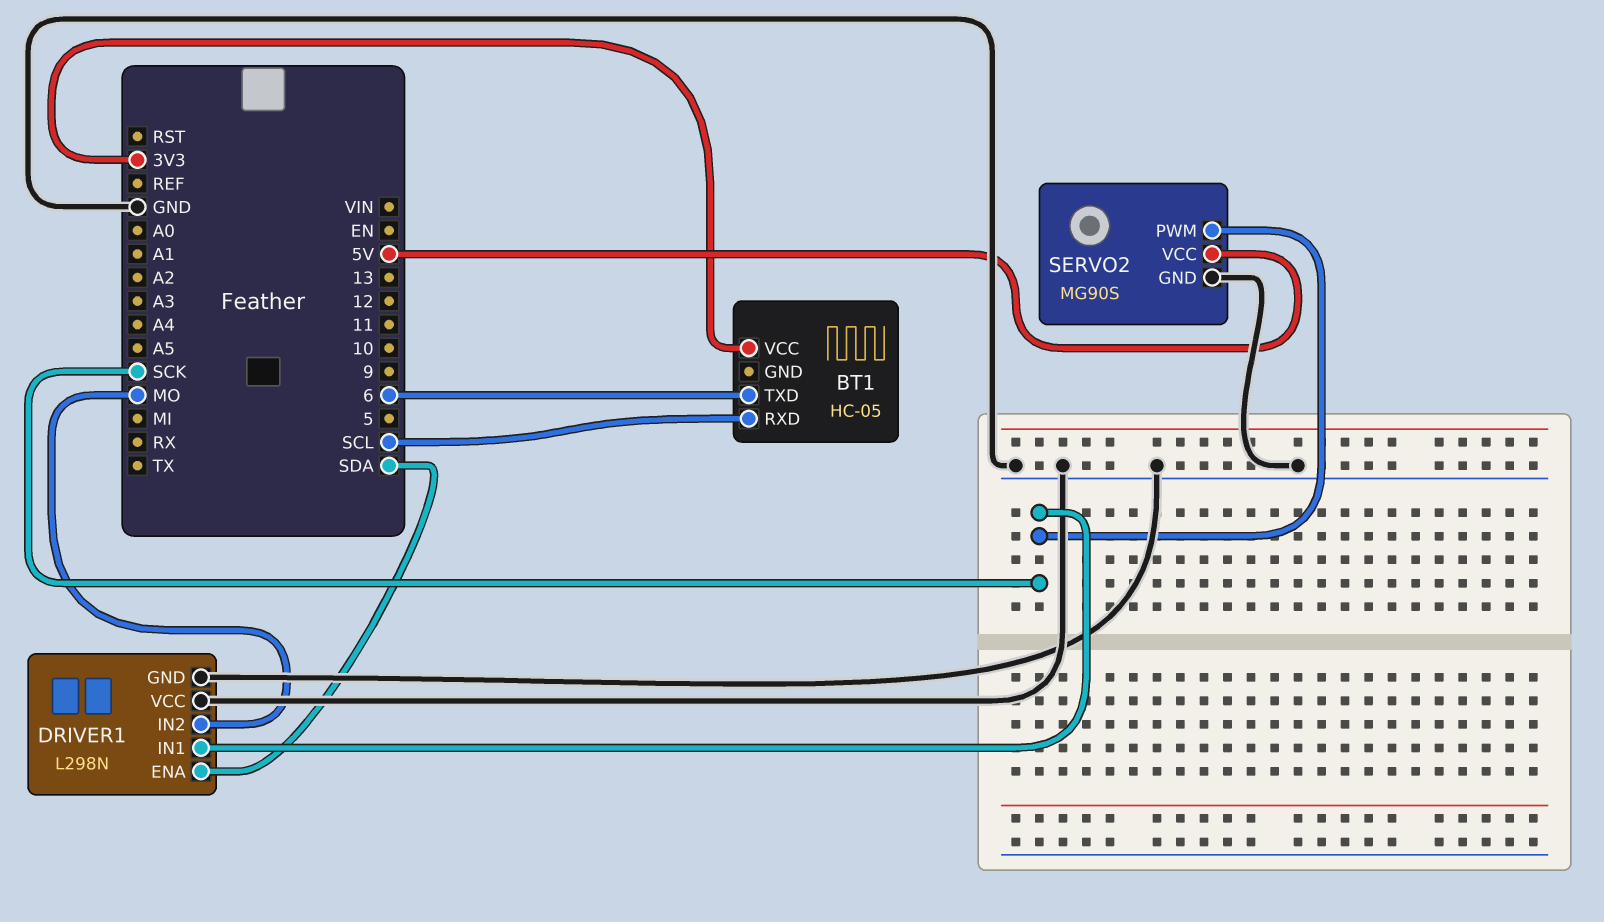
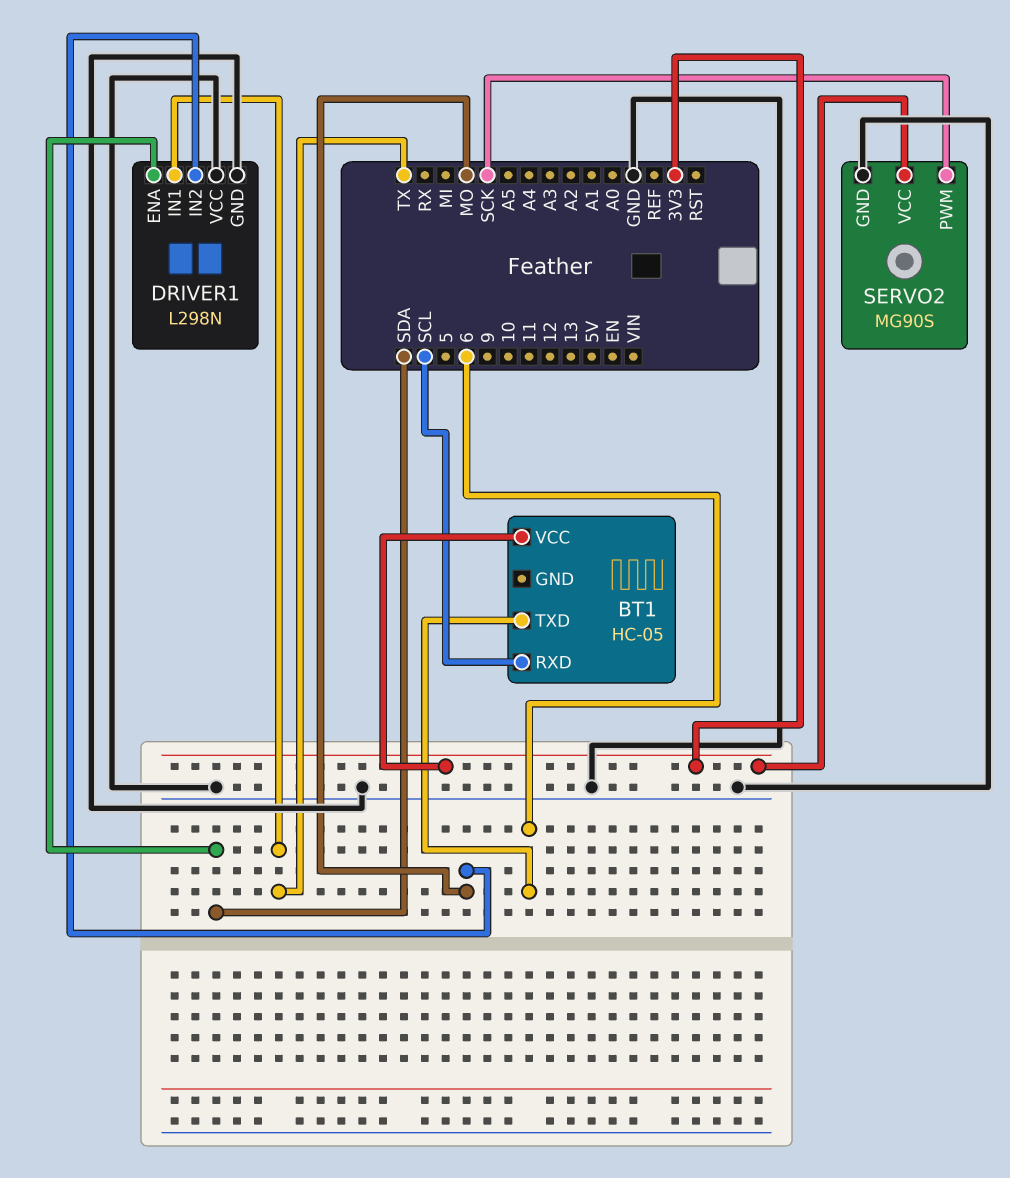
DRIVER1 pin IN1: SCK -> TX
SERVO2 pin VCC: 5V -> 3V3

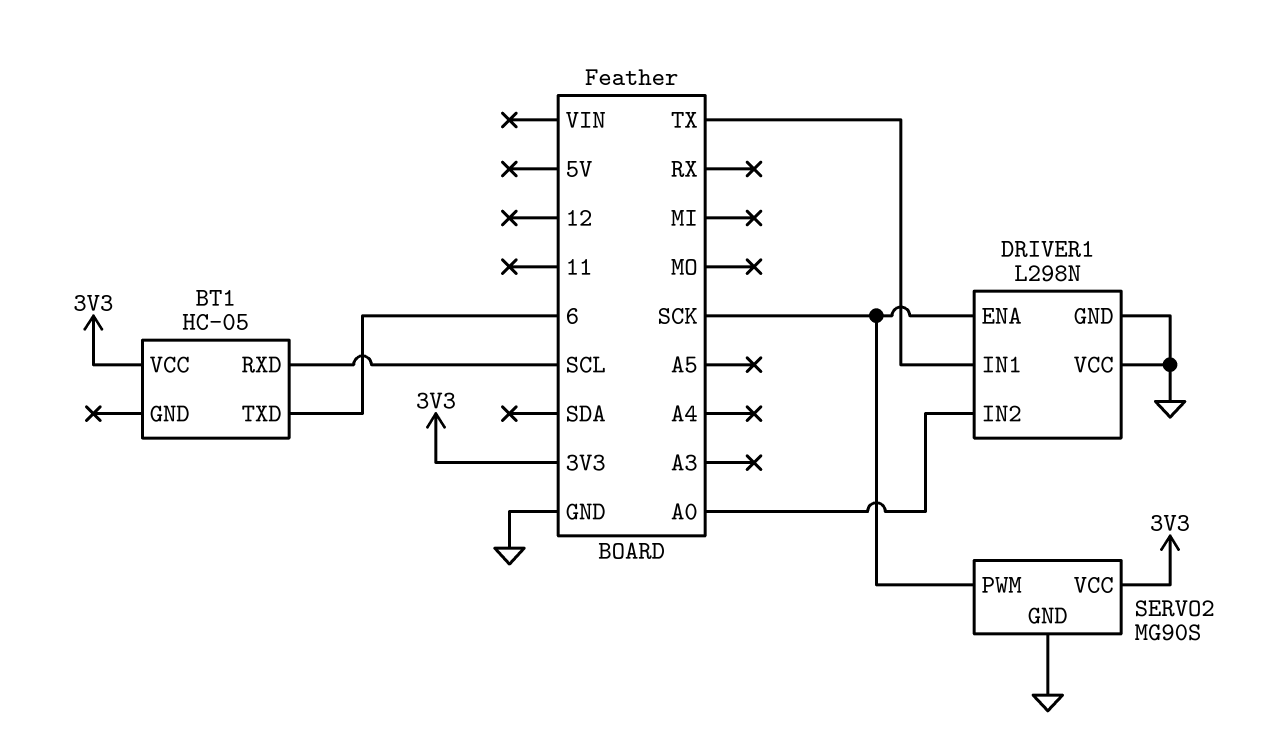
DRIVER1 pin ENA: SDA -> SCK
DRIVER1 pin IN2: MO -> A0

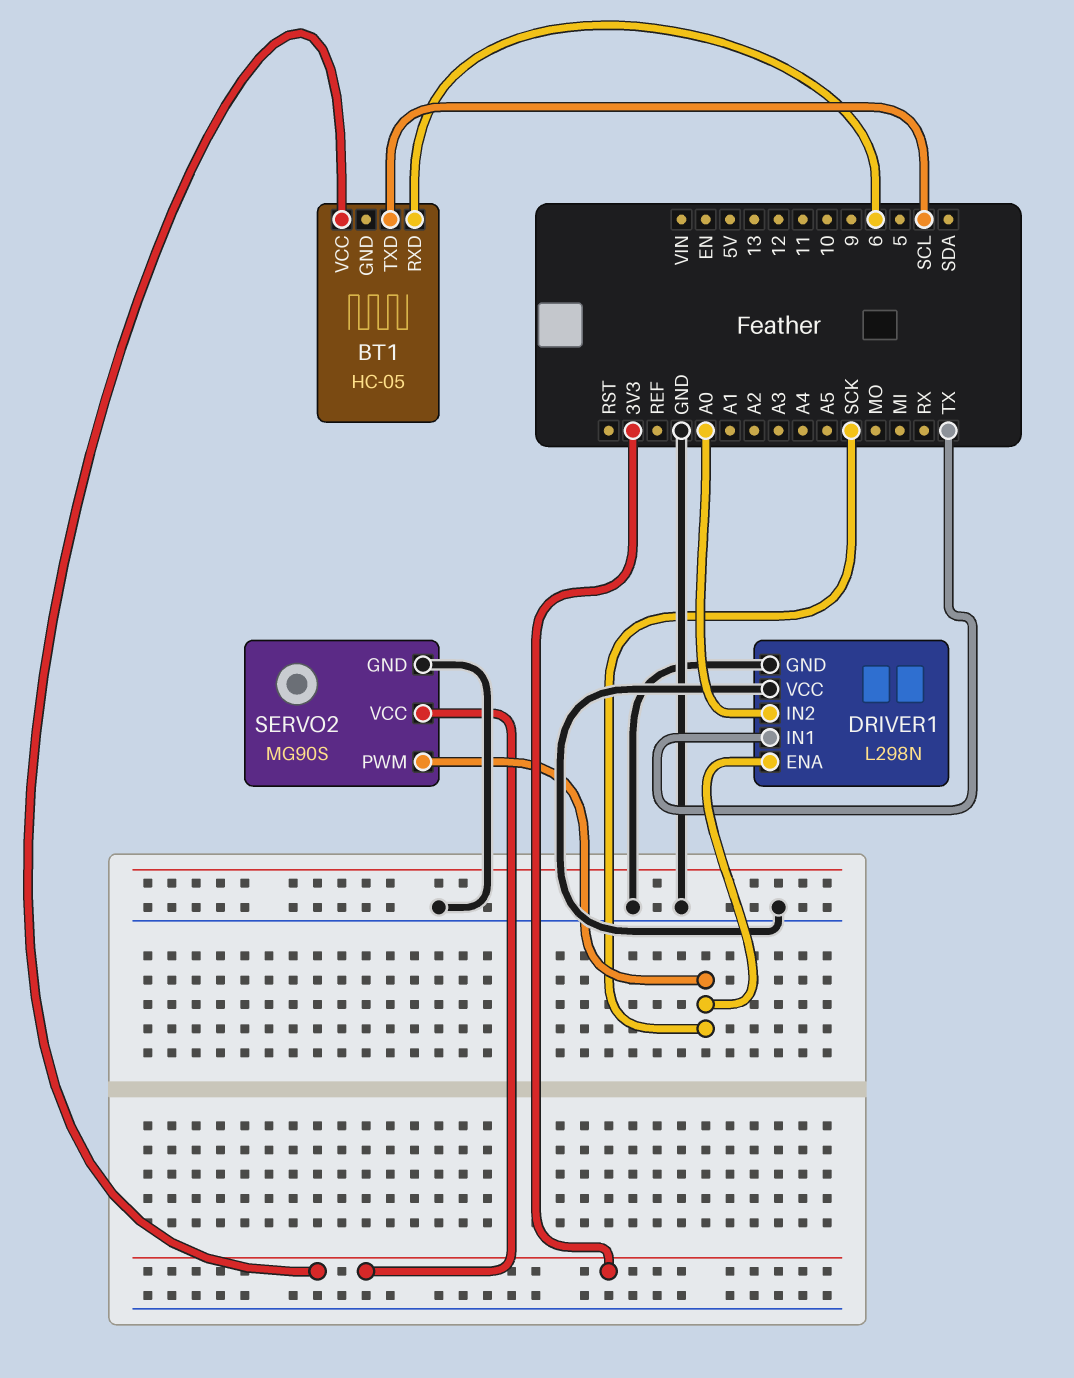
BT1 pin RXD: SCL -> 6
BT1 pin TXD: 6 -> SCL

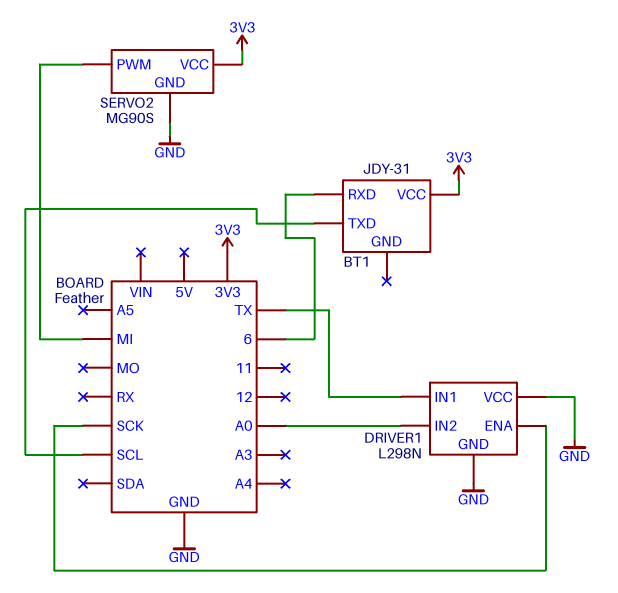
BT1: HC-05 -> JDY-31
SERVO2 pin PWM: SCK -> MI

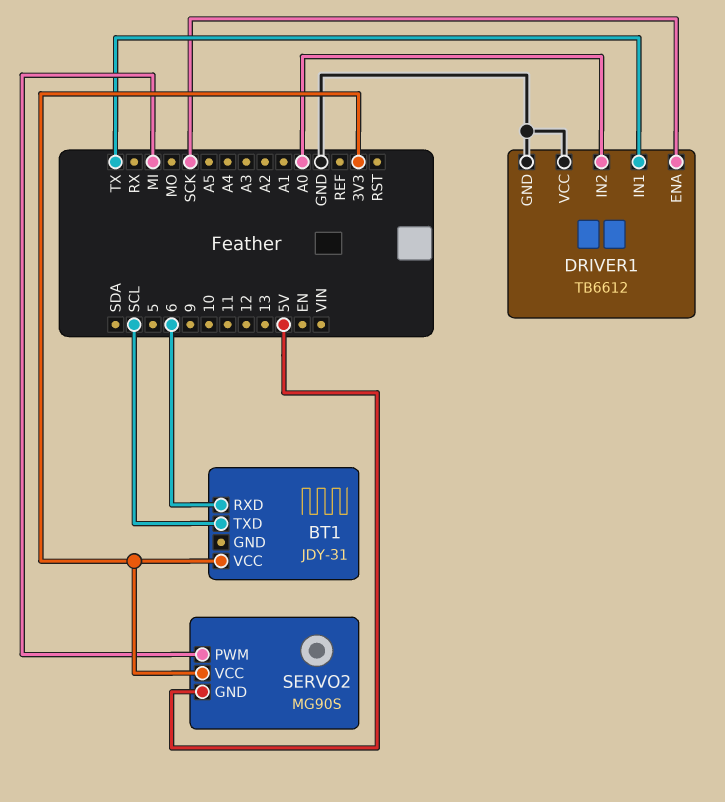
DRIVER1: L298N -> TB6612
SERVO2 pin GND: GND -> 5V

